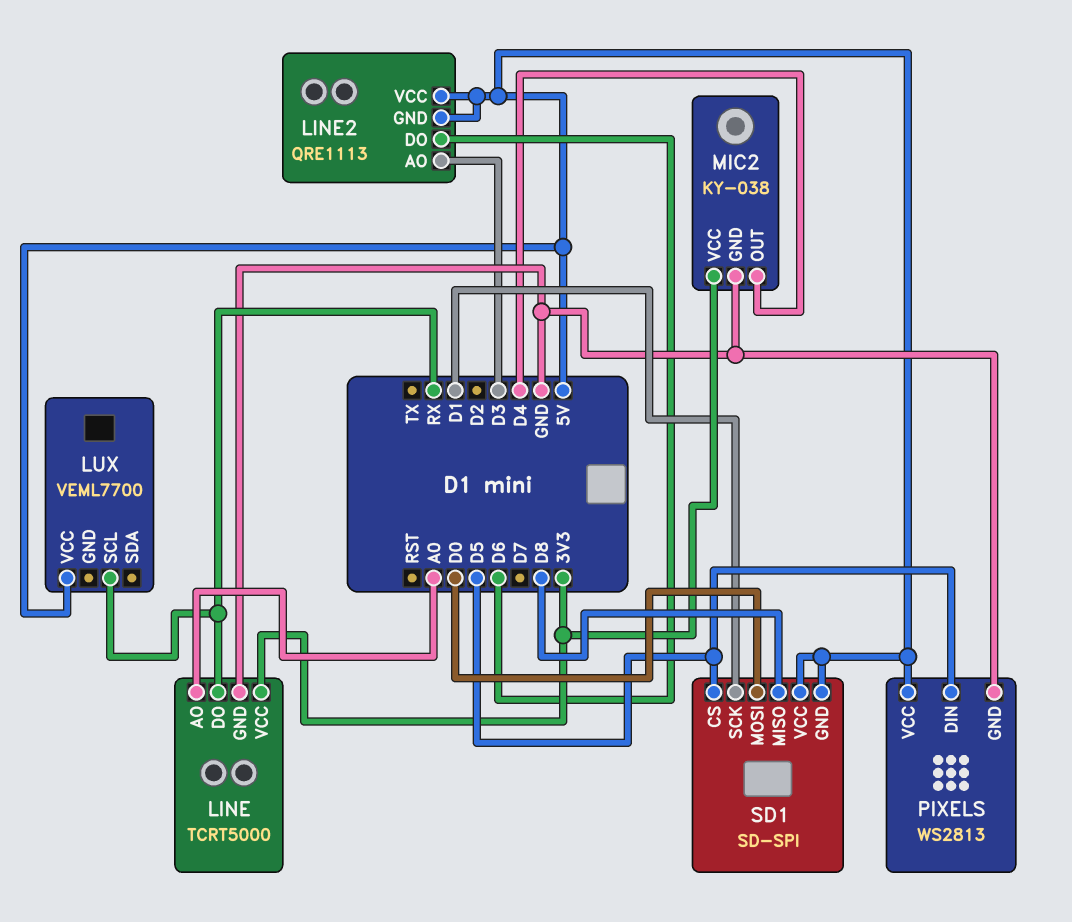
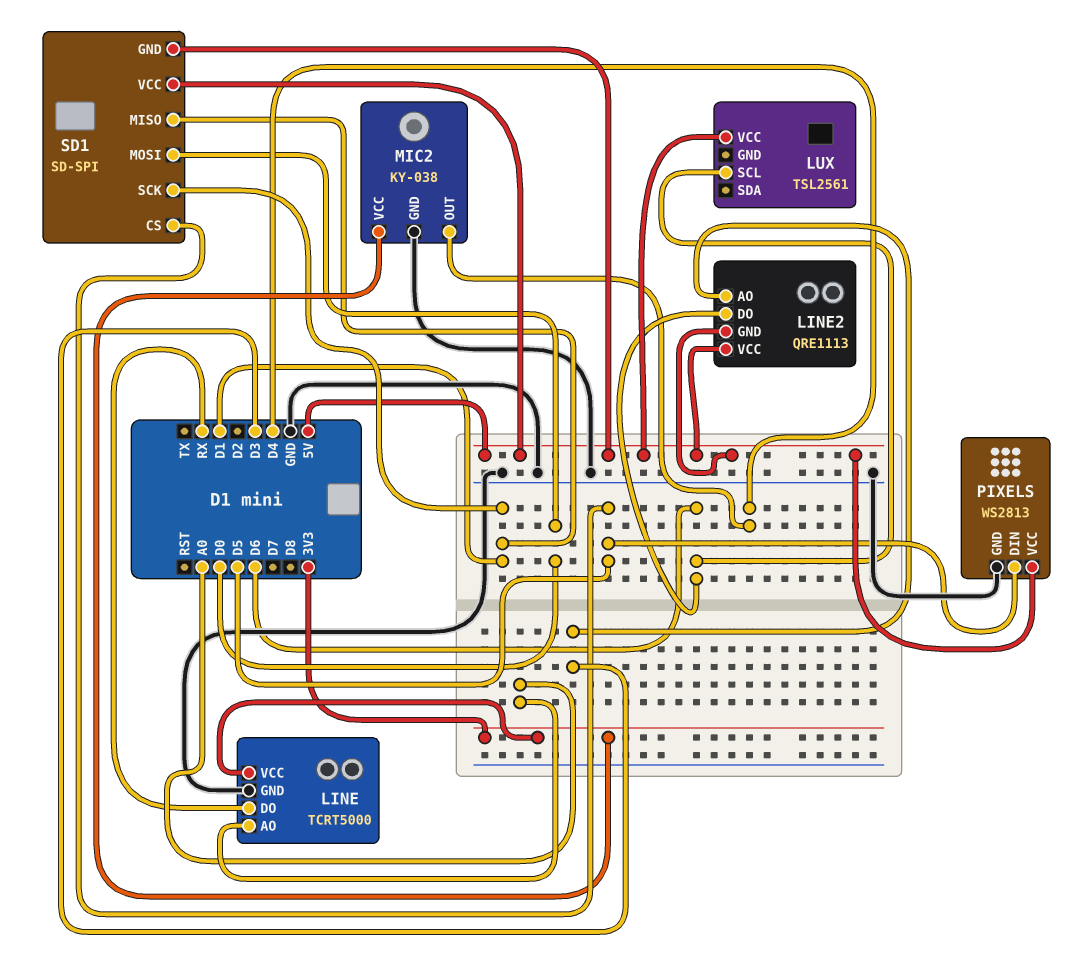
LUX: VEML7700 -> TSL2561
LUX pin SCL: RX -> D6
SD1 pin MISO: D8 -> D1

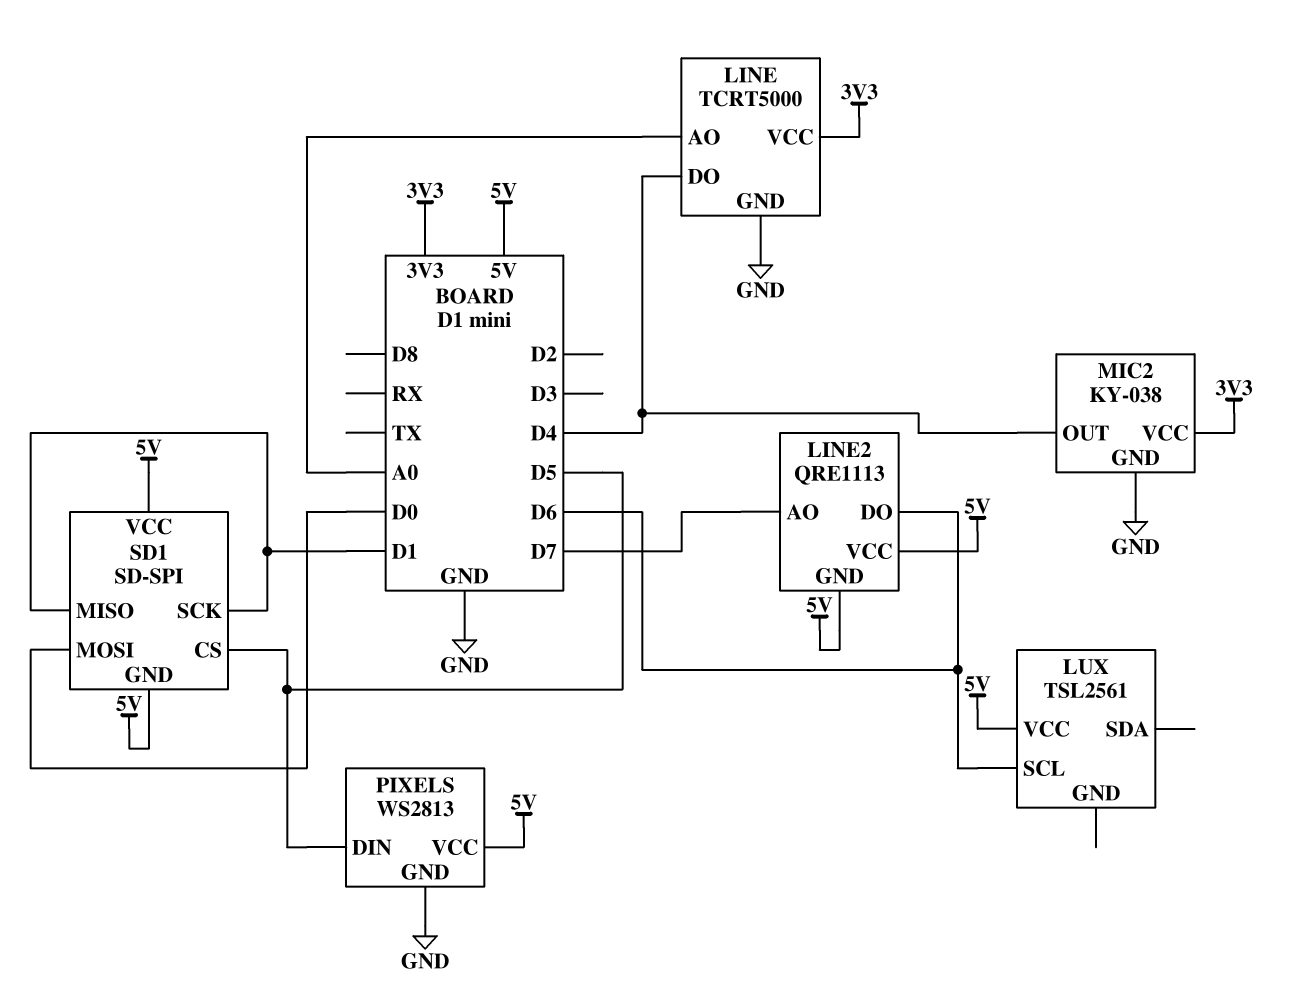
LINE pin DO: RX -> D4
LINE2 pin AO: D3 -> D7

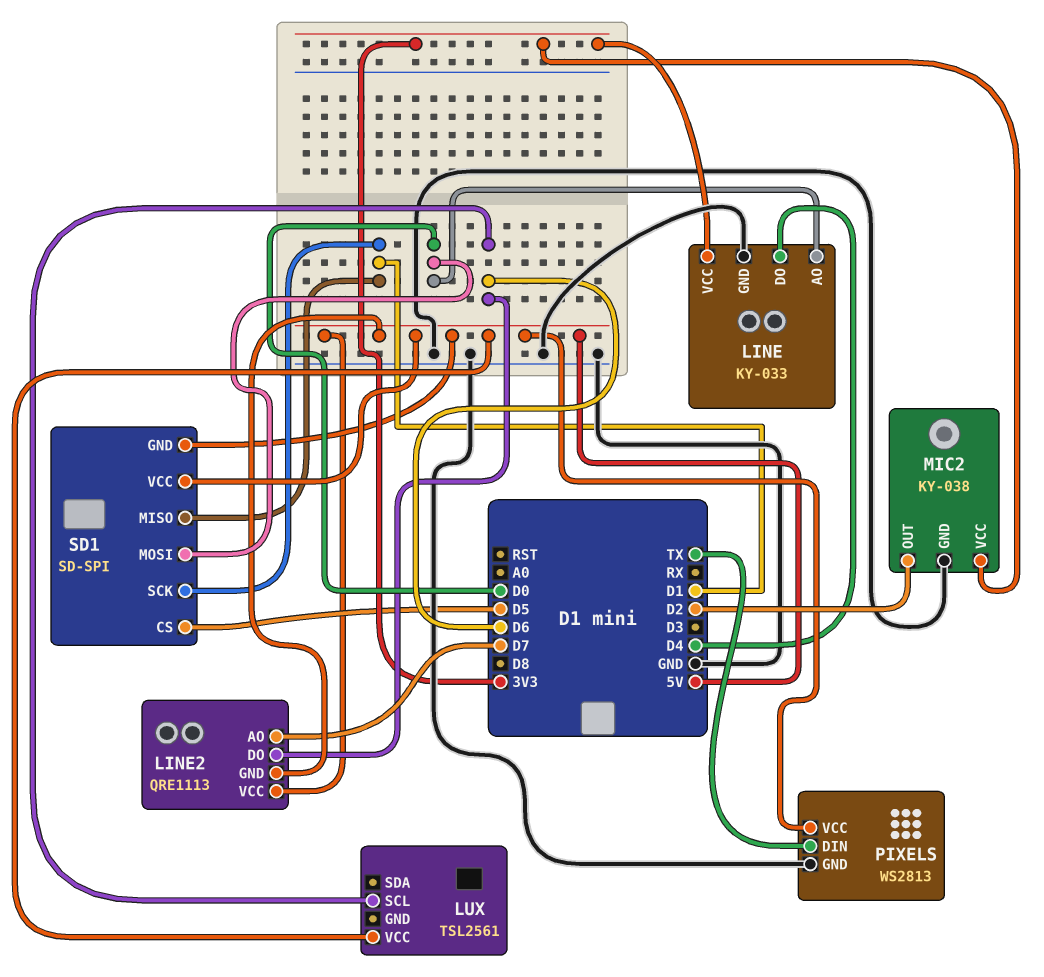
LINE: TCRT5000 -> KY-033
LINE pin AO: A0 -> D0
MIC2 pin OUT: D4 -> D2
PIXELS pin DIN: D5 -> TX

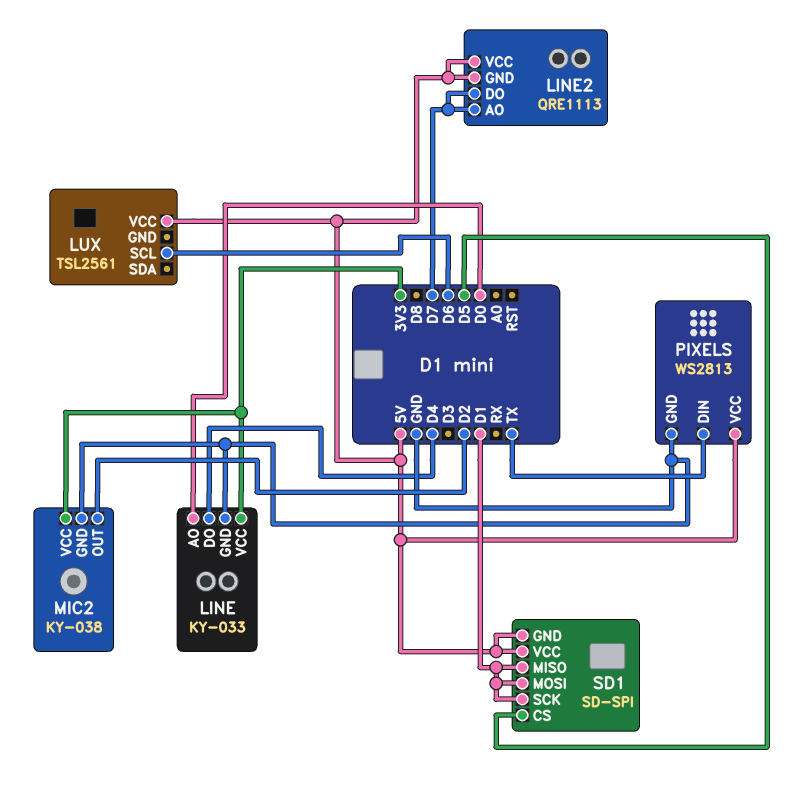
LINE2 pin DO: D6 -> D7
SD1 pin MOSI: D0 -> D1

